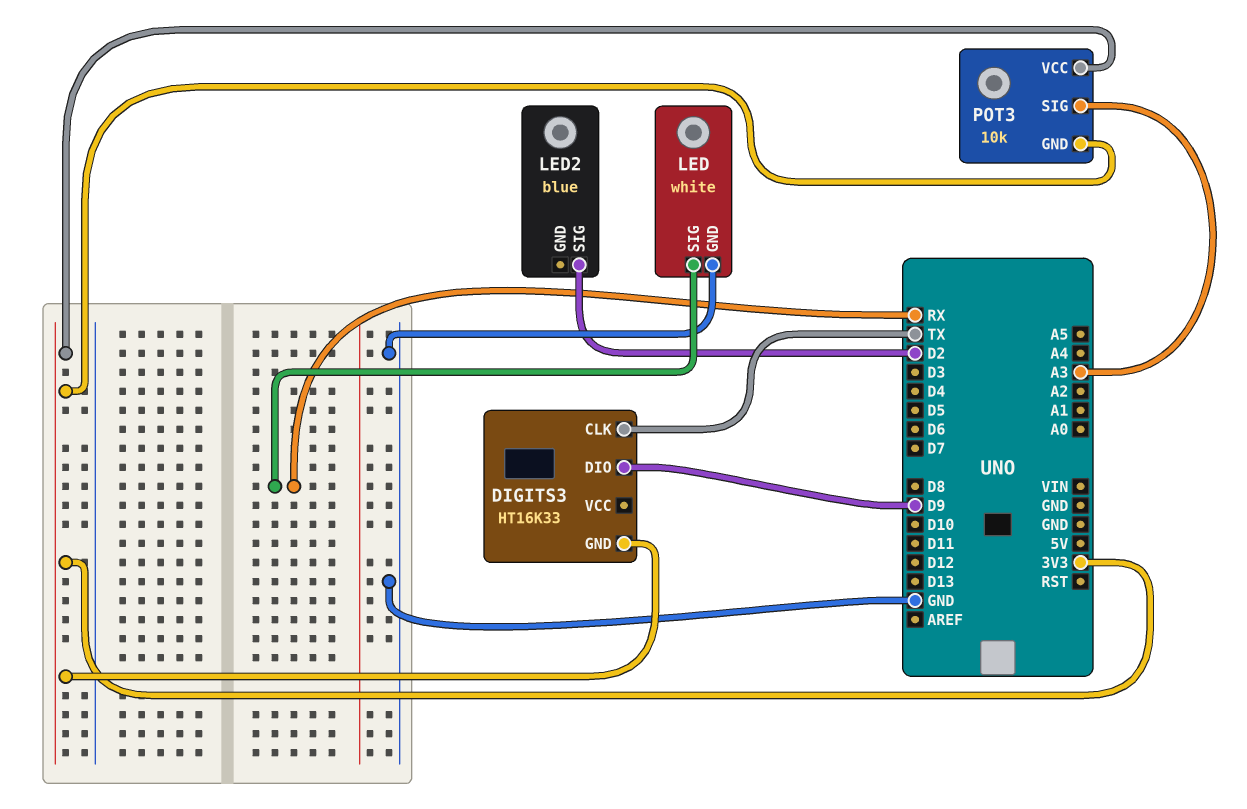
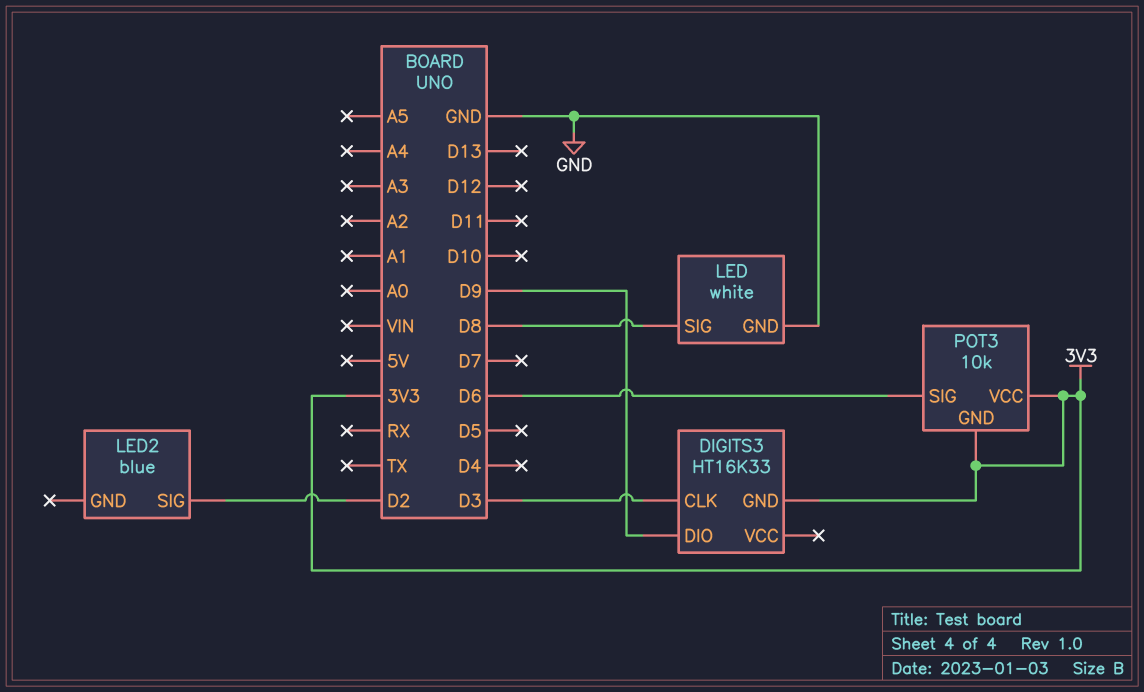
DIGITS3 pin CLK: TX -> D3
LED pin SIG: RX -> D8
POT3 pin SIG: A3 -> D6

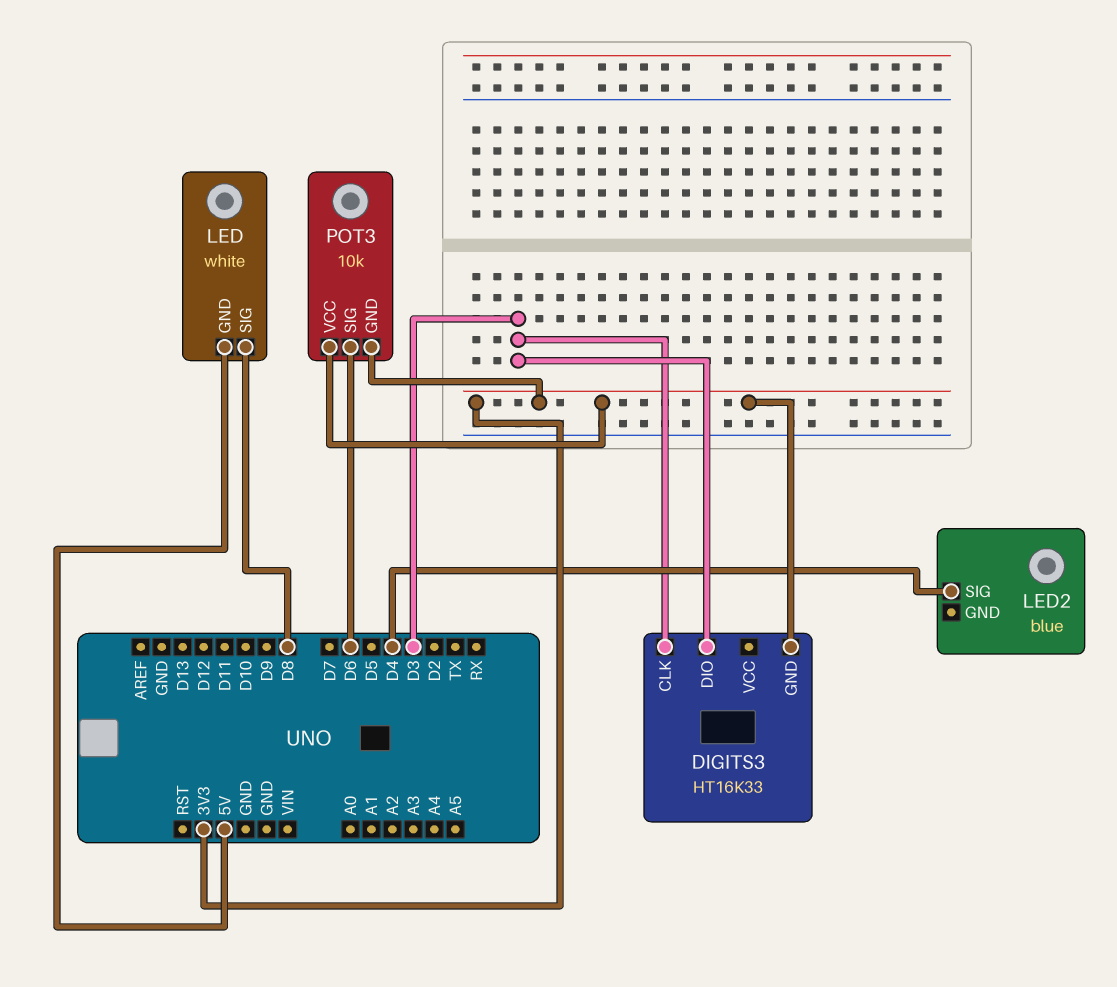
DIGITS3 pin DIO: D9 -> D3
LED pin GND: GND -> 5V
LED2 pin SIG: D2 -> D4

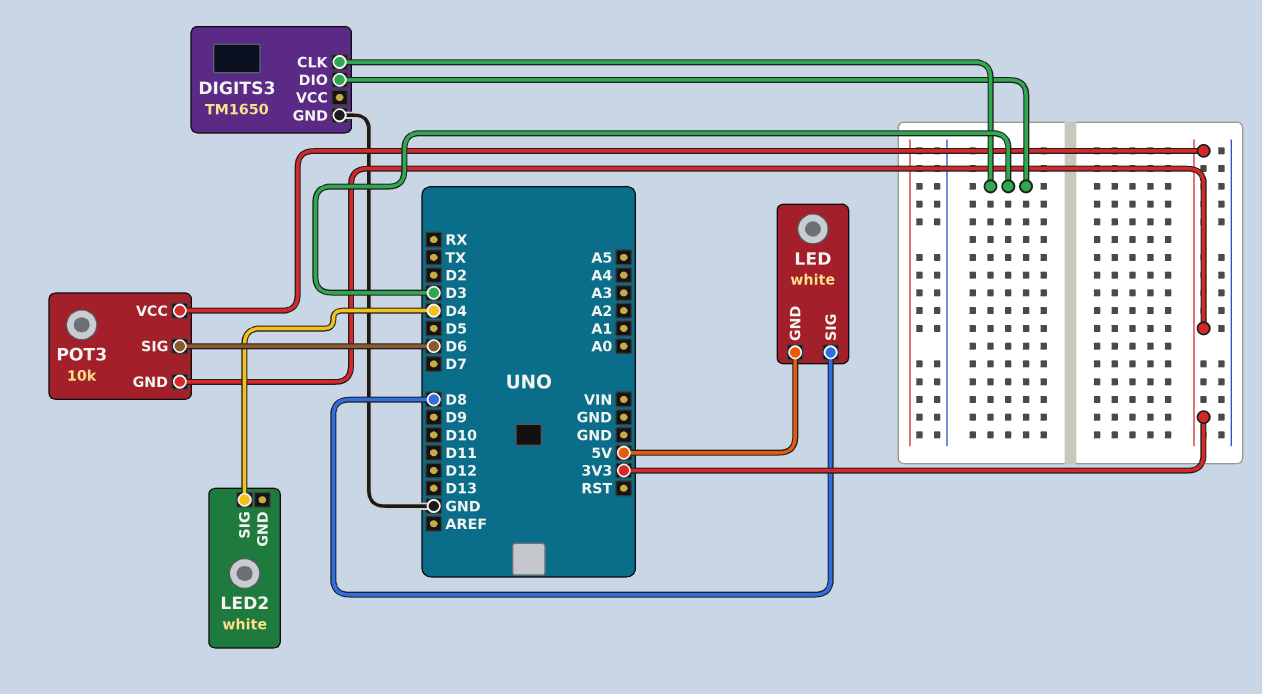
DIGITS3: HT16K33 -> TM1650
DIGITS3 pin GND: 3V3 -> GND
LED2: blue -> white

